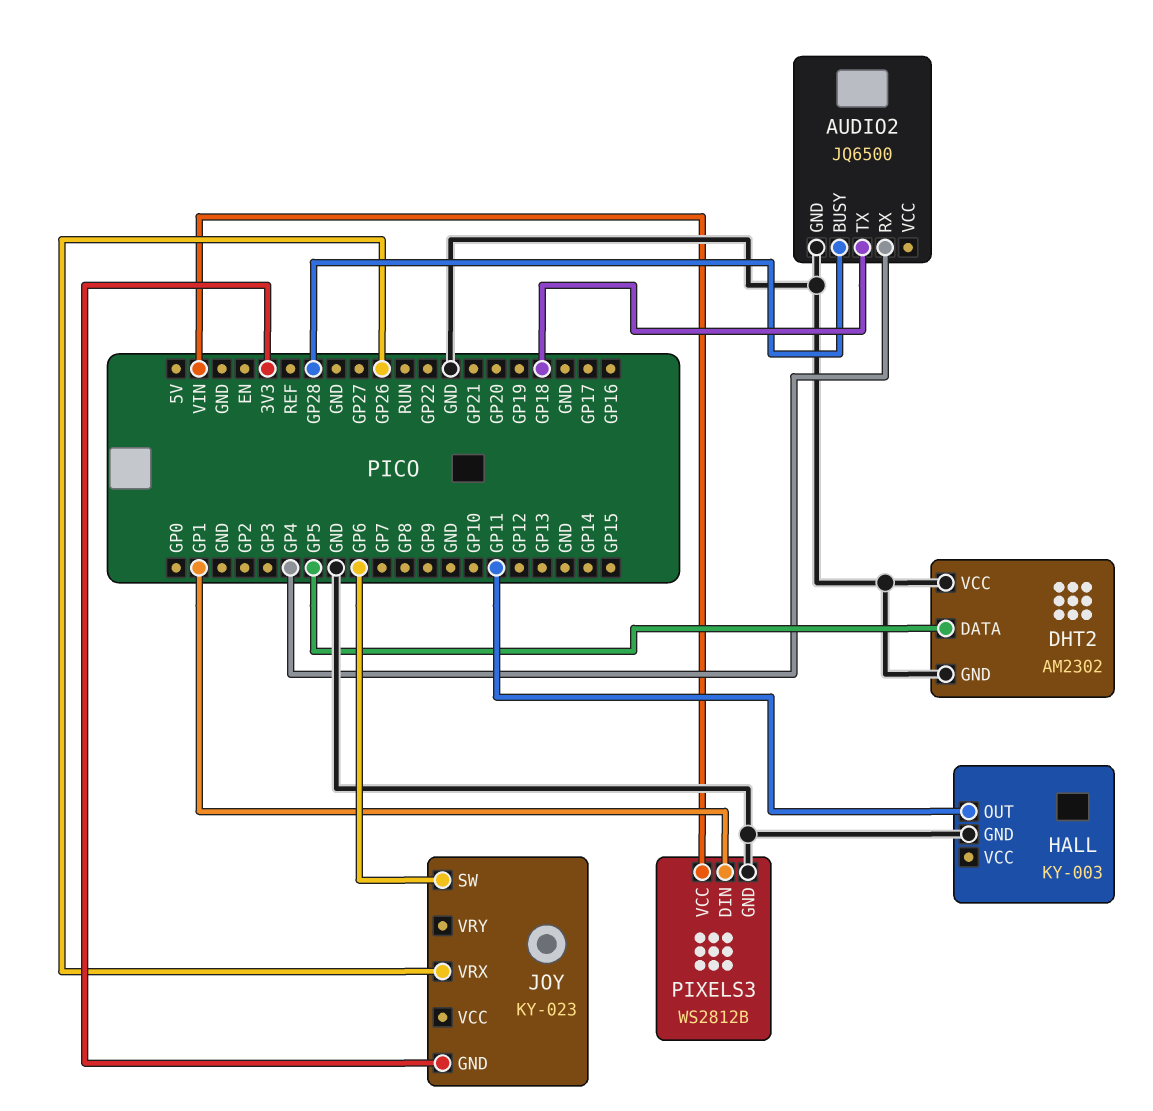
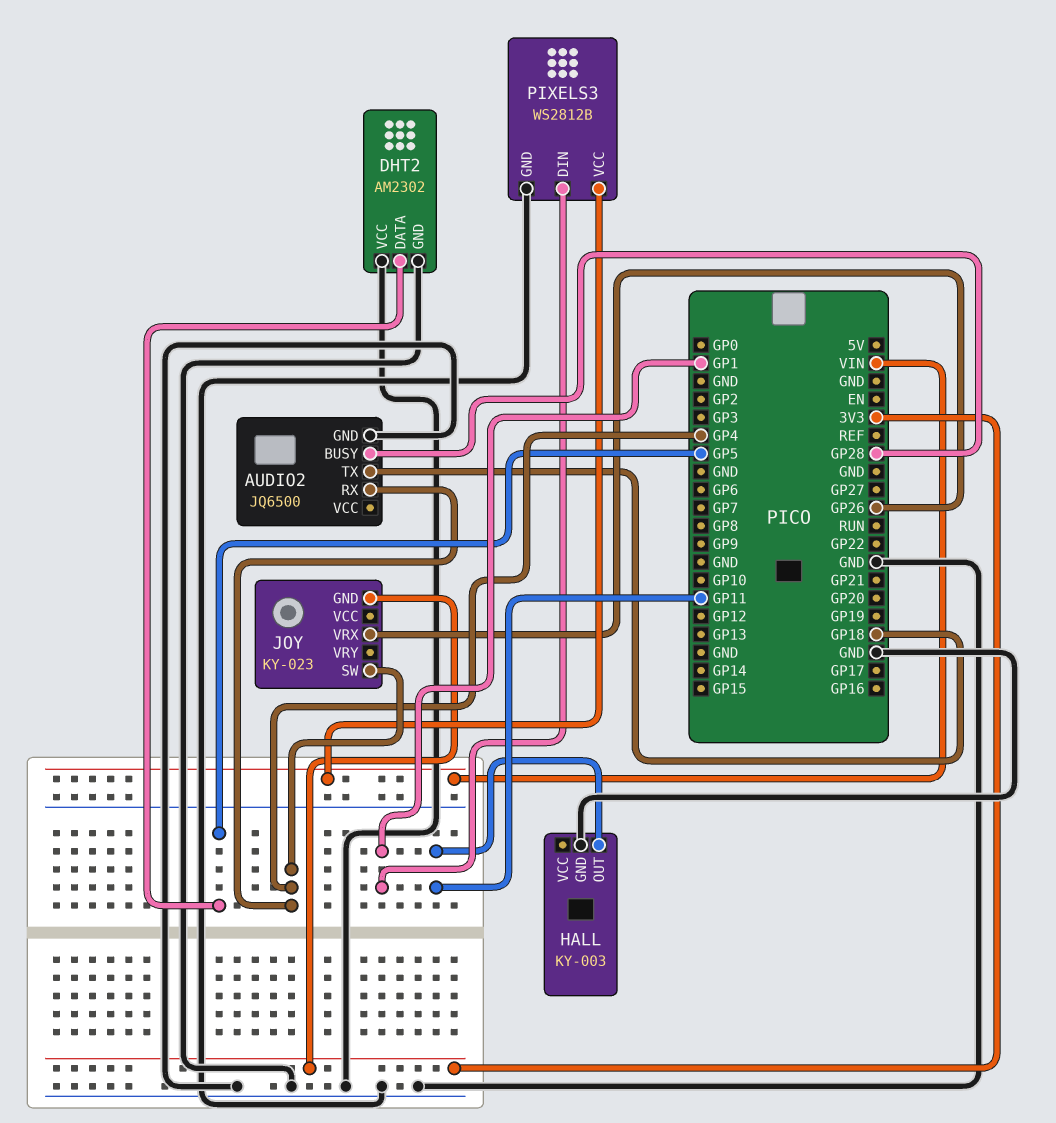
JOY pin SW: GP6 -> GP4

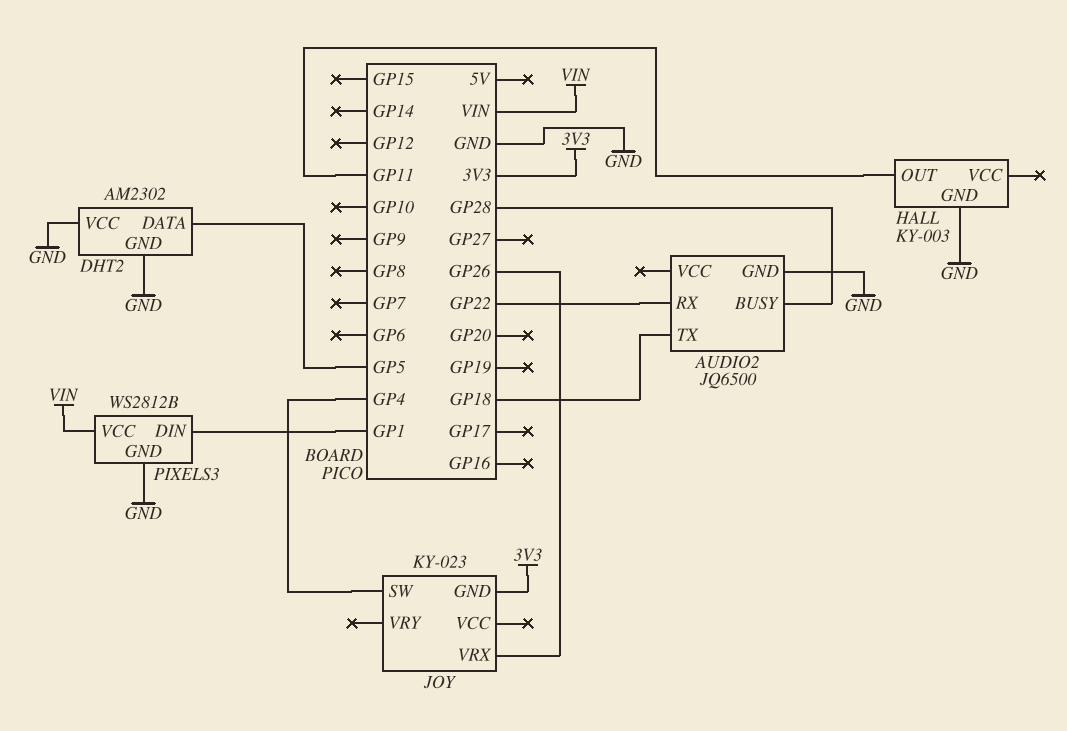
AUDIO2 pin RX: GP4 -> GP22

